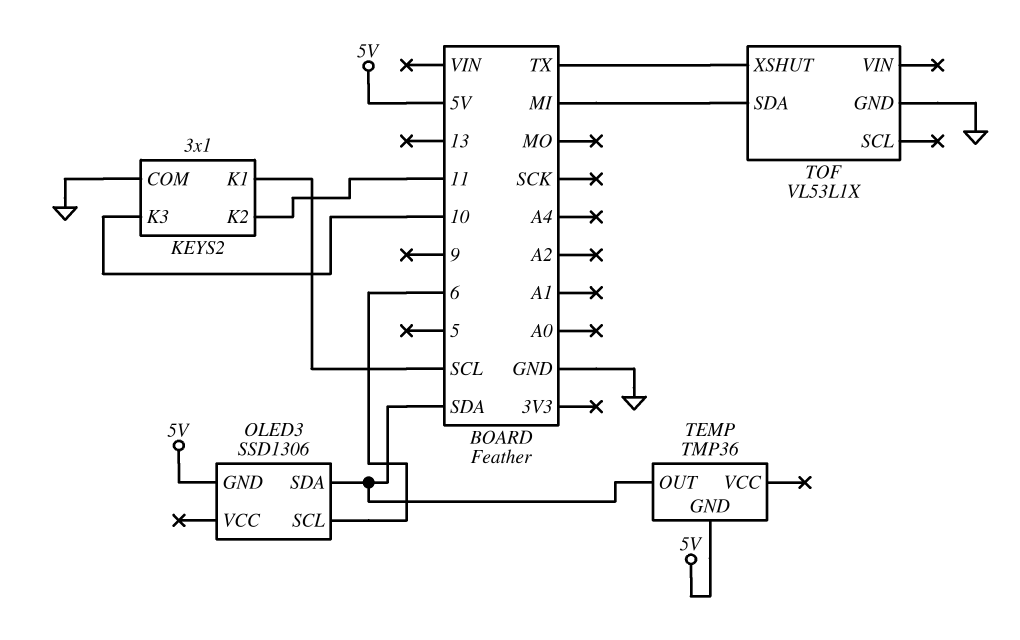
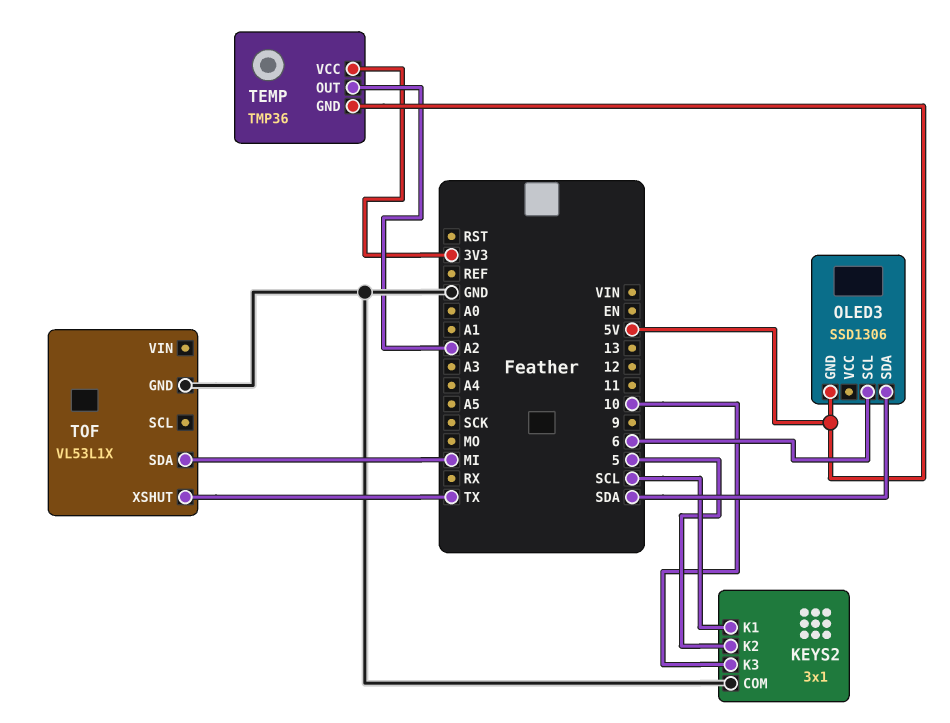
KEYS2 pin K2: 11 -> 5
TEMP pin OUT: SDA -> A2
TEMP pin VCC: none -> 3V3

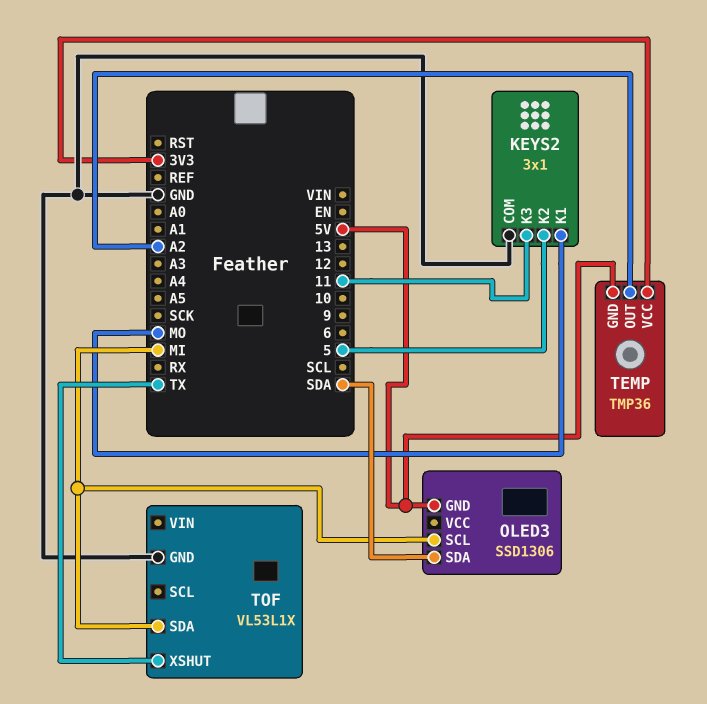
KEYS2 pin K1: SCL -> MO
KEYS2 pin K3: 10 -> 11
OLED3 pin SCL: 6 -> MI

